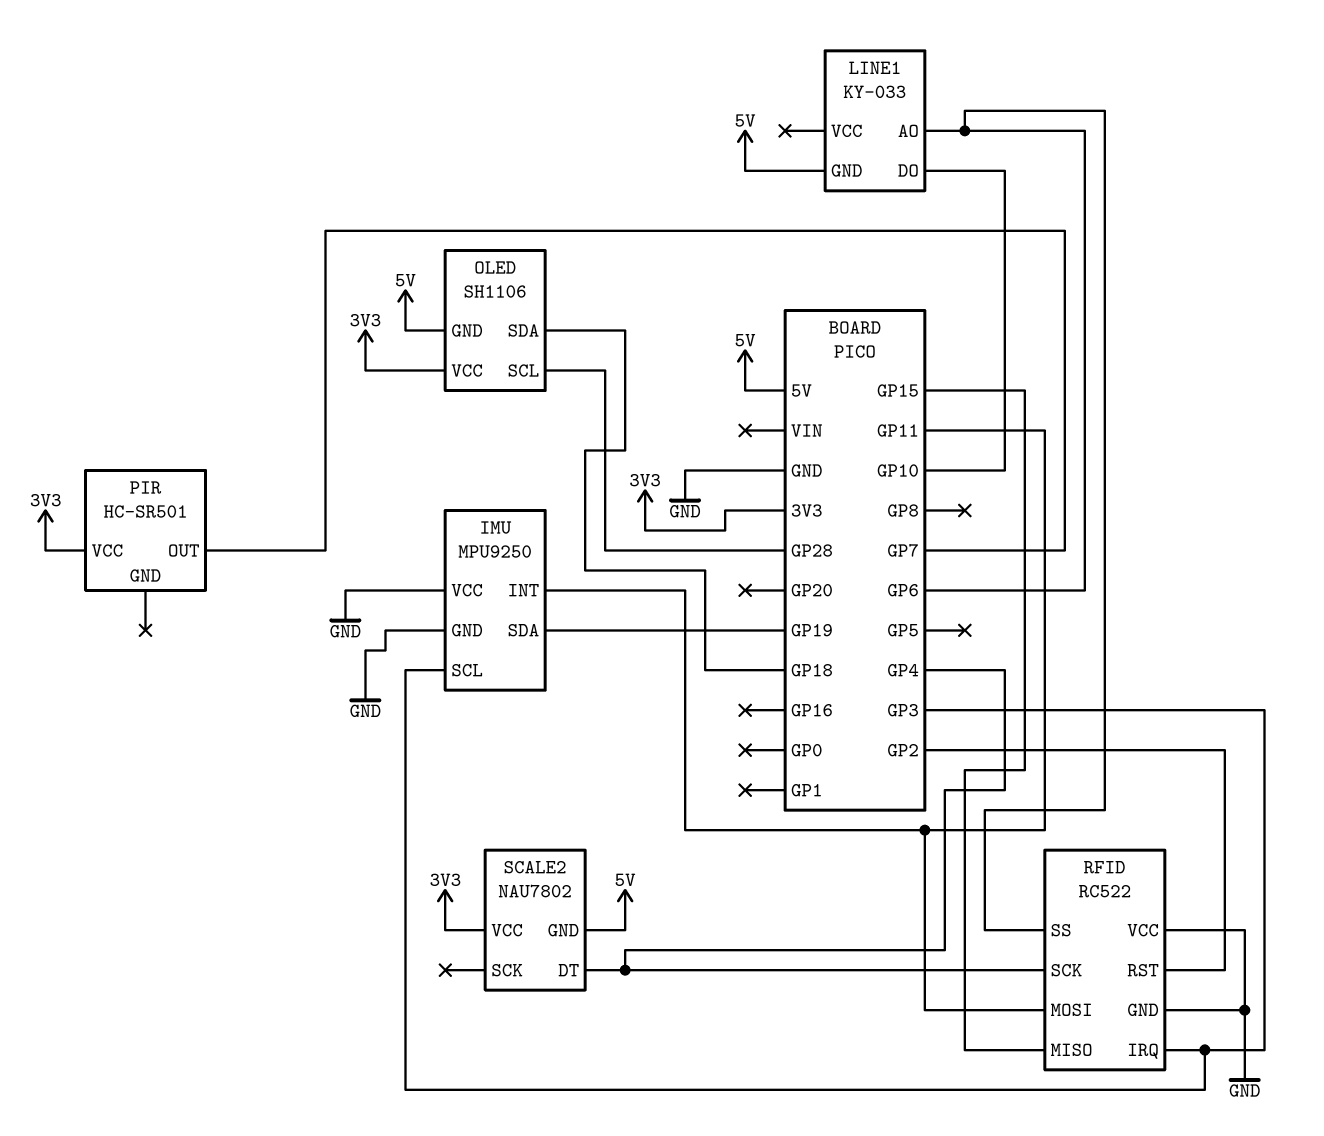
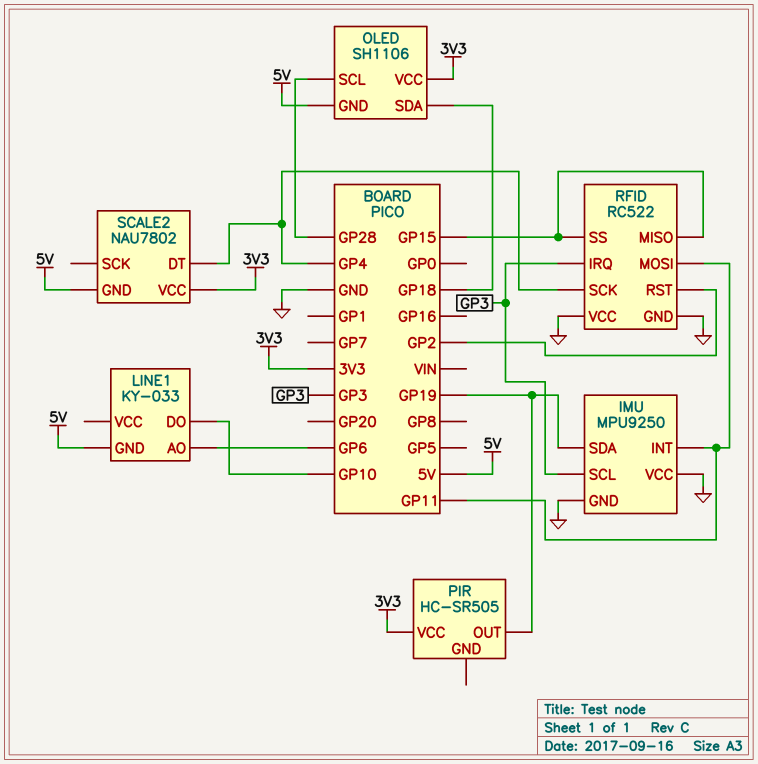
PIR: HC-SR501 -> HC-SR505
PIR pin OUT: GP7 -> GP19
RFID pin SS: GP6 -> GP15

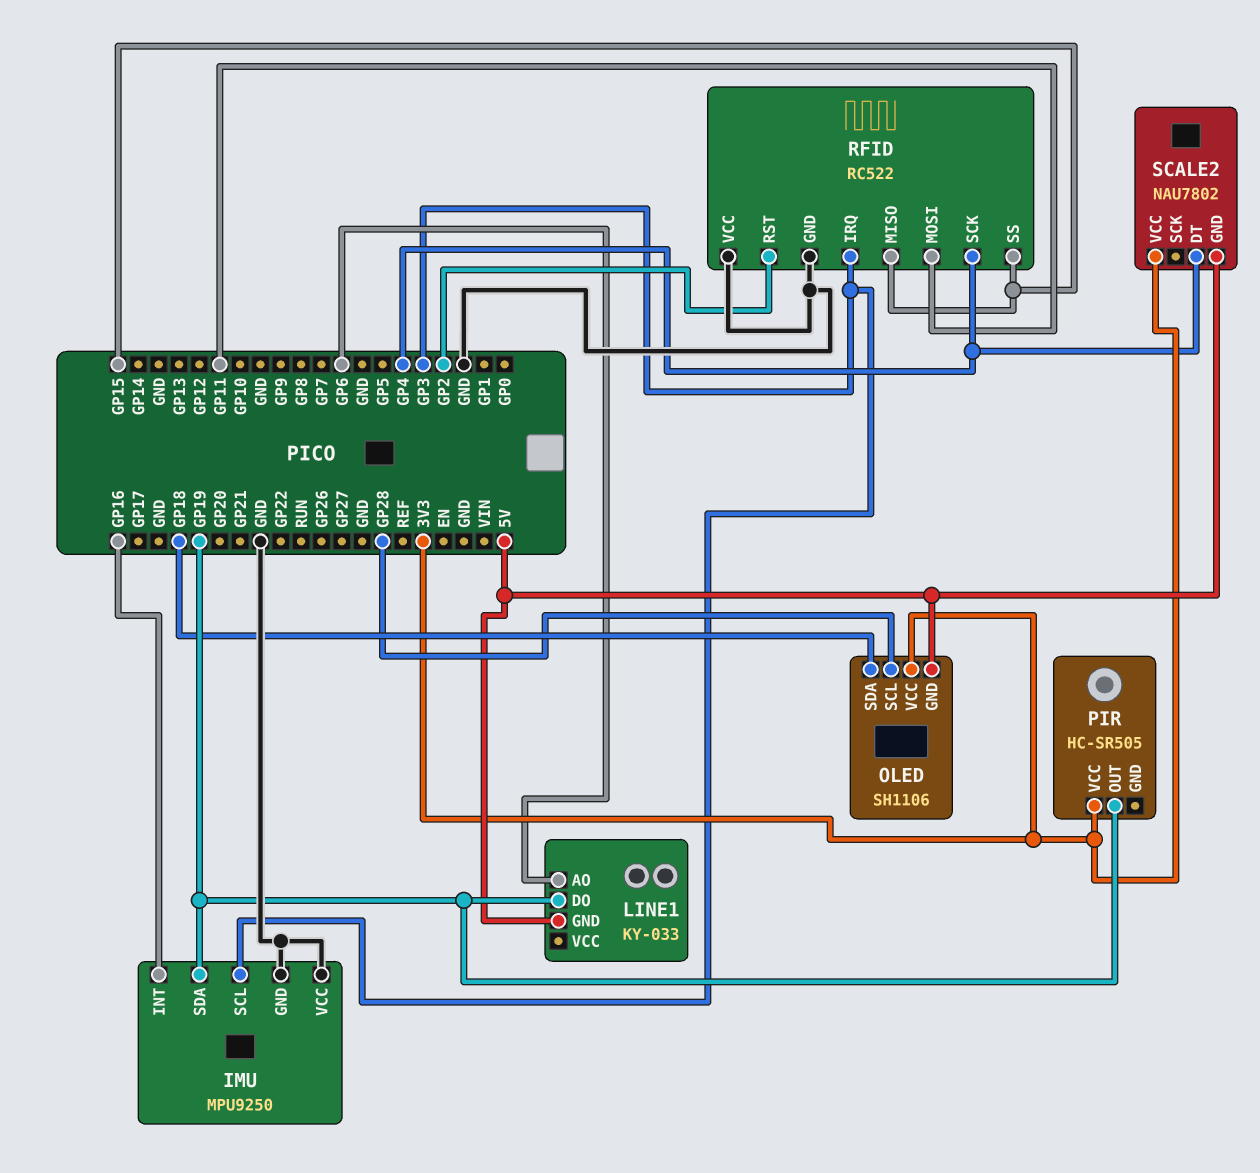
IMU pin INT: GP11 -> GP16
LINE1 pin DO: GP10 -> GP19

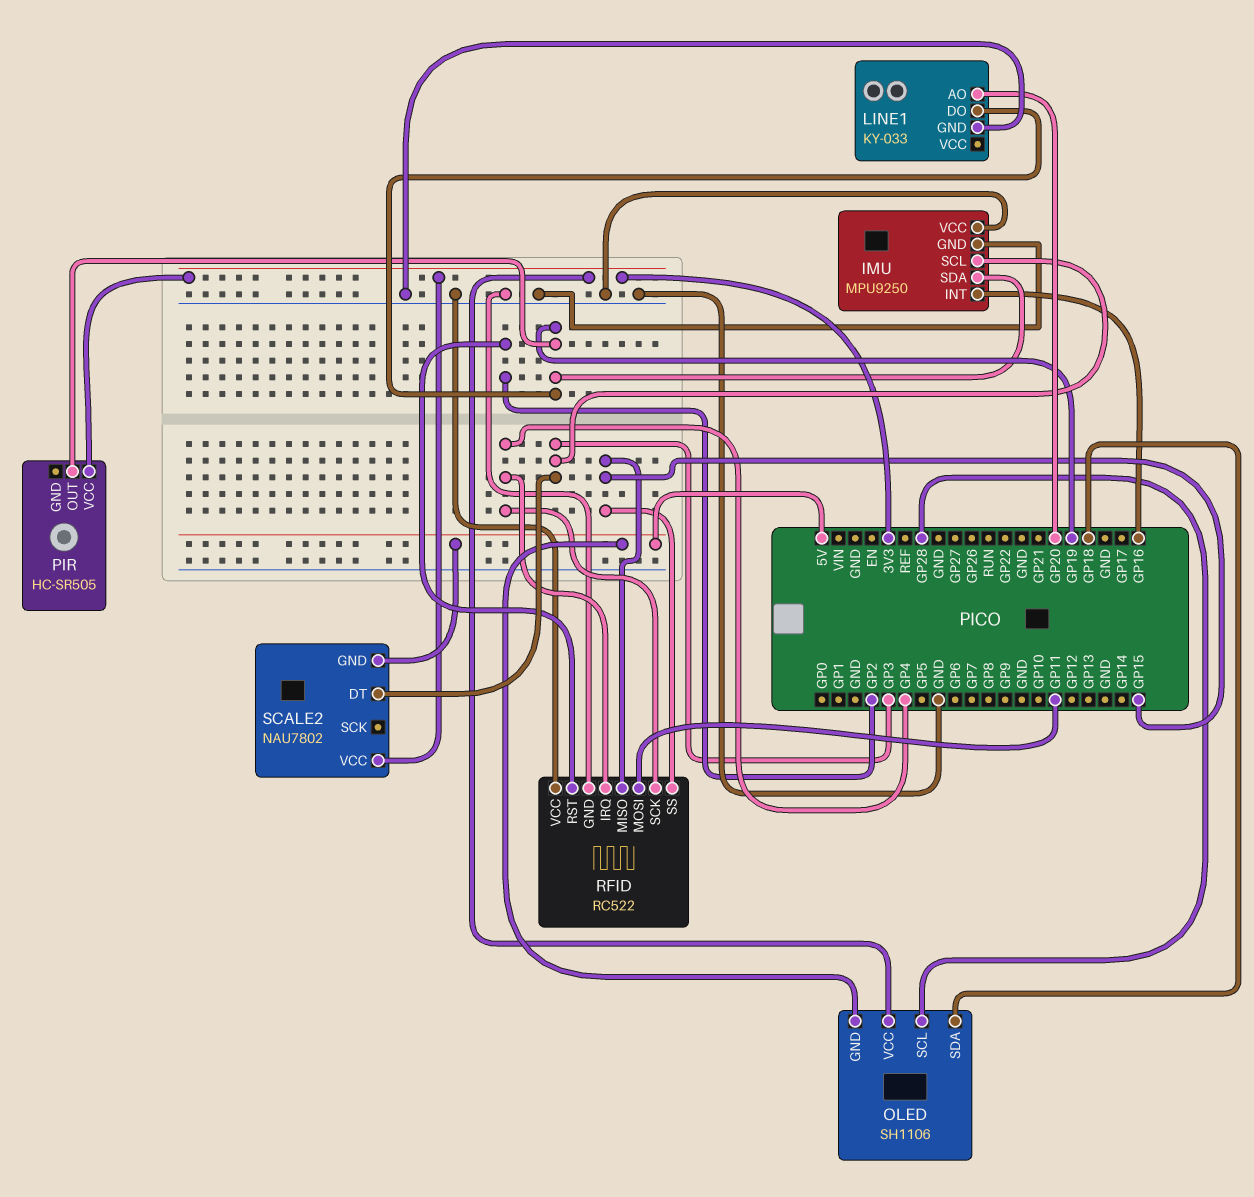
LINE1 pin AO: GP6 -> GP20
LINE1 pin GND: 5V -> GND
RFID pin IRQ: GP3 -> GP4
SCALE2 pin DT: GP4 -> GP3

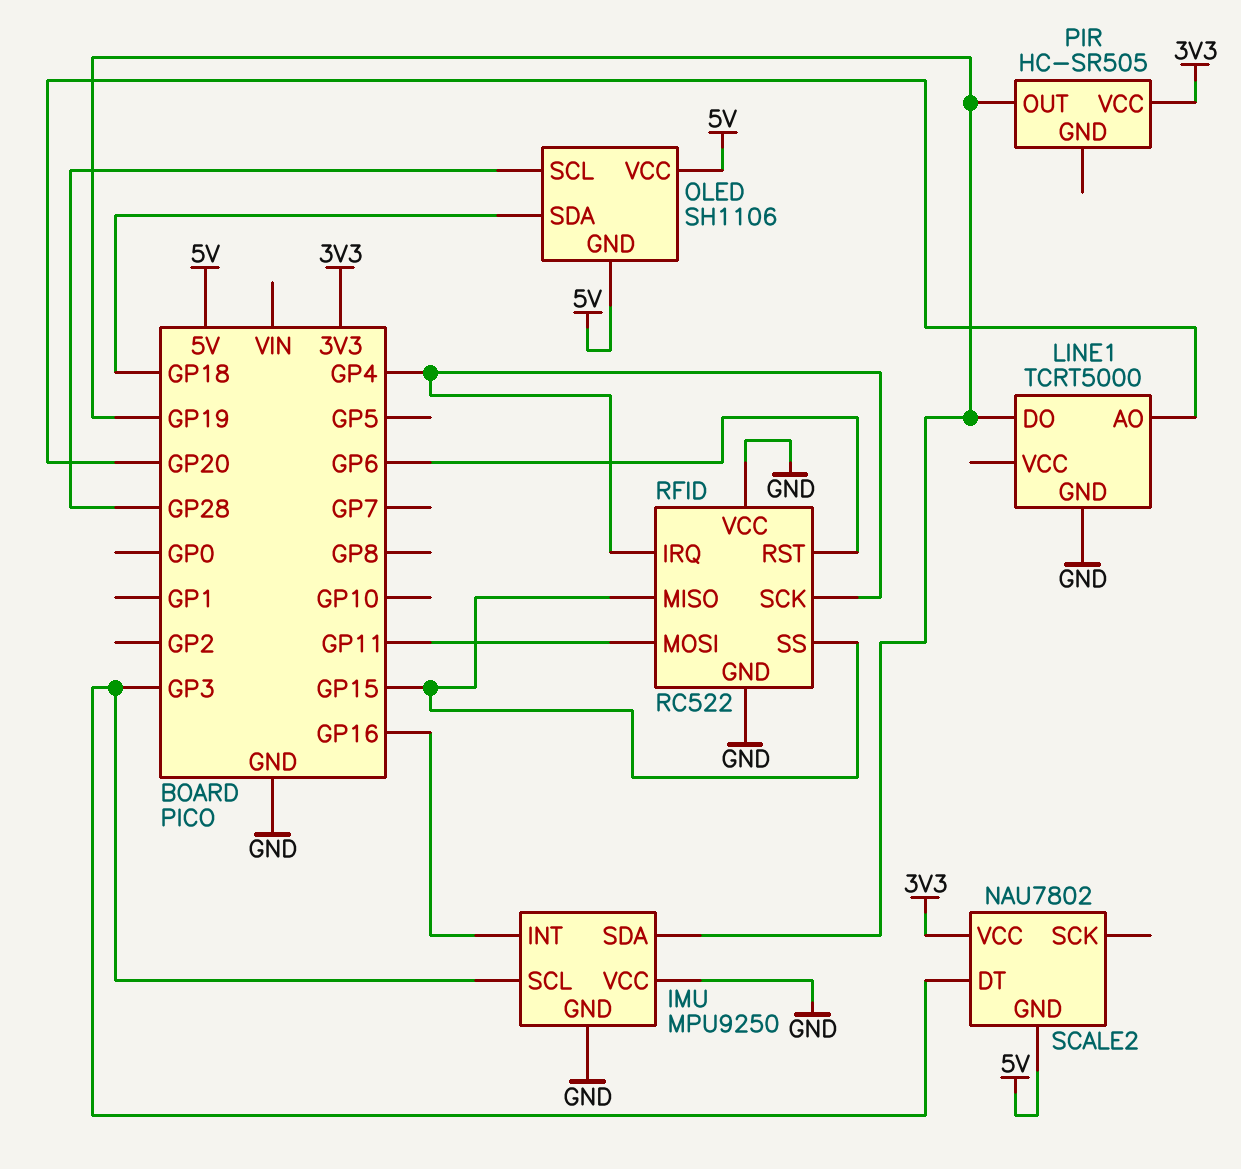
LINE1: KY-033 -> TCRT5000
OLED pin VCC: 3V3 -> 5V
RFID pin RST: GP2 -> GP6

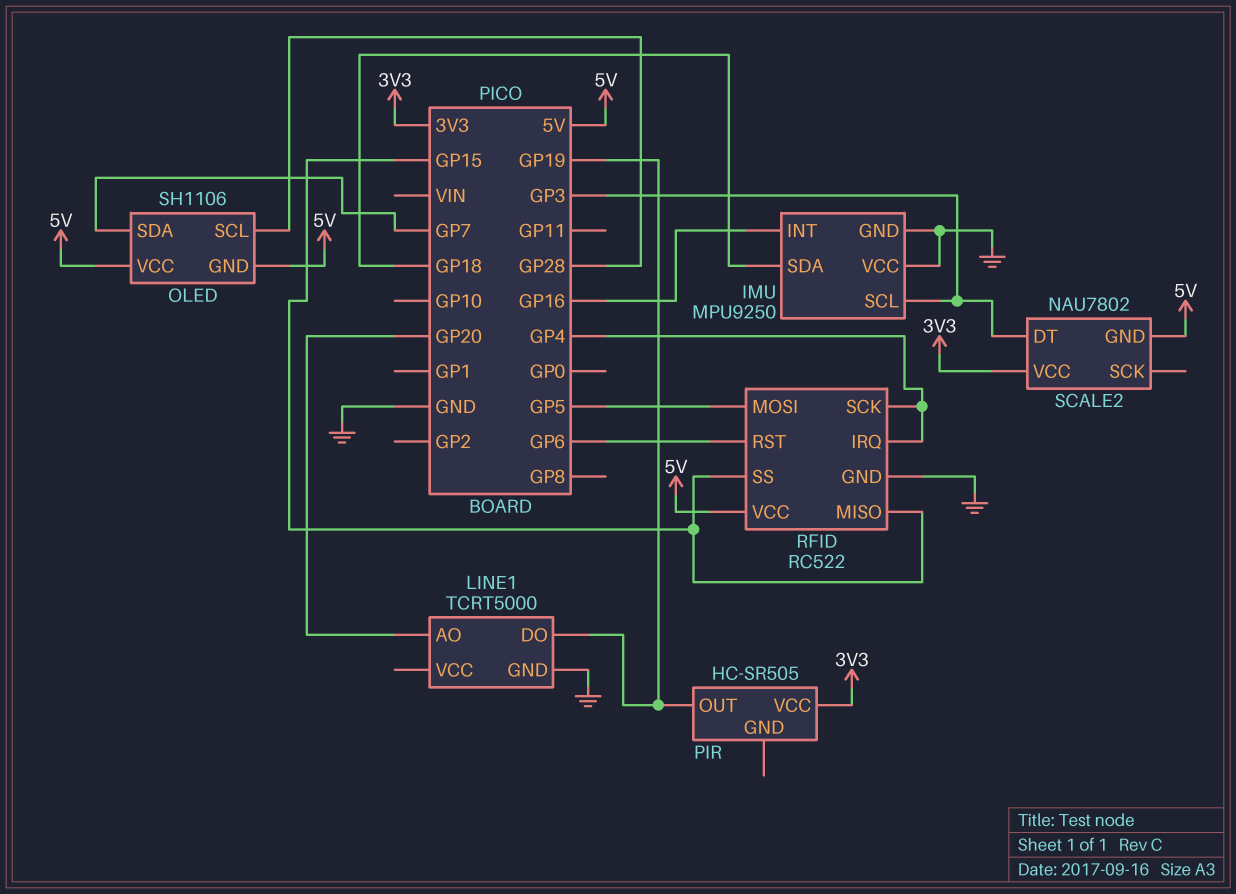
IMU pin SDA: GP19 -> GP18
OLED pin SDA: GP18 -> GP7
RFID pin MOSI: GP11 -> GP5
RFID pin VCC: GND -> 5V

